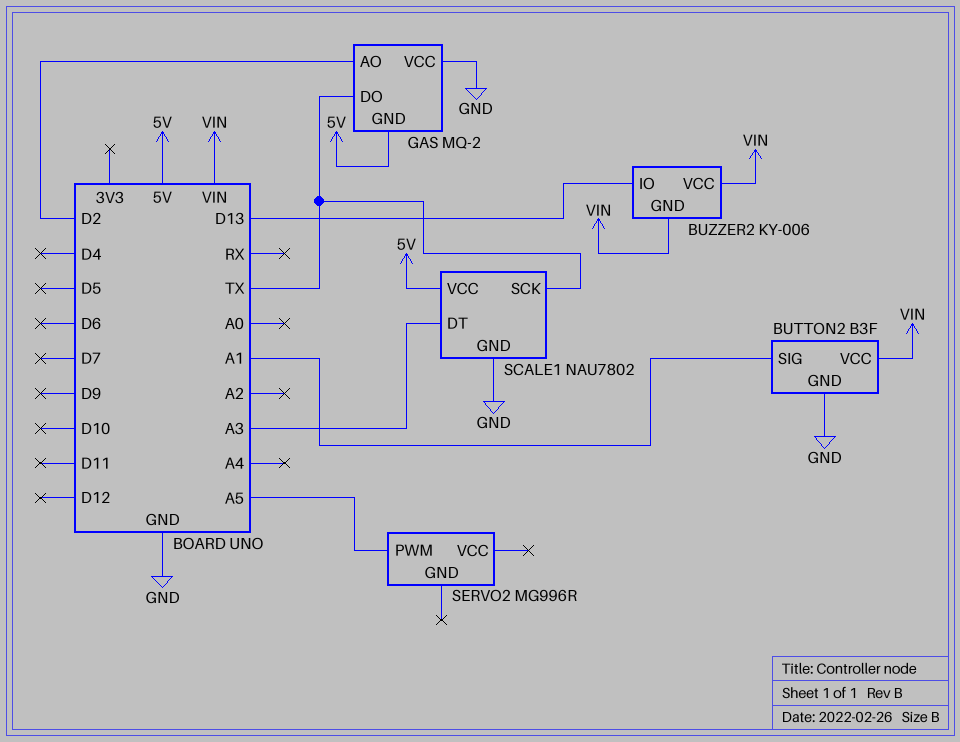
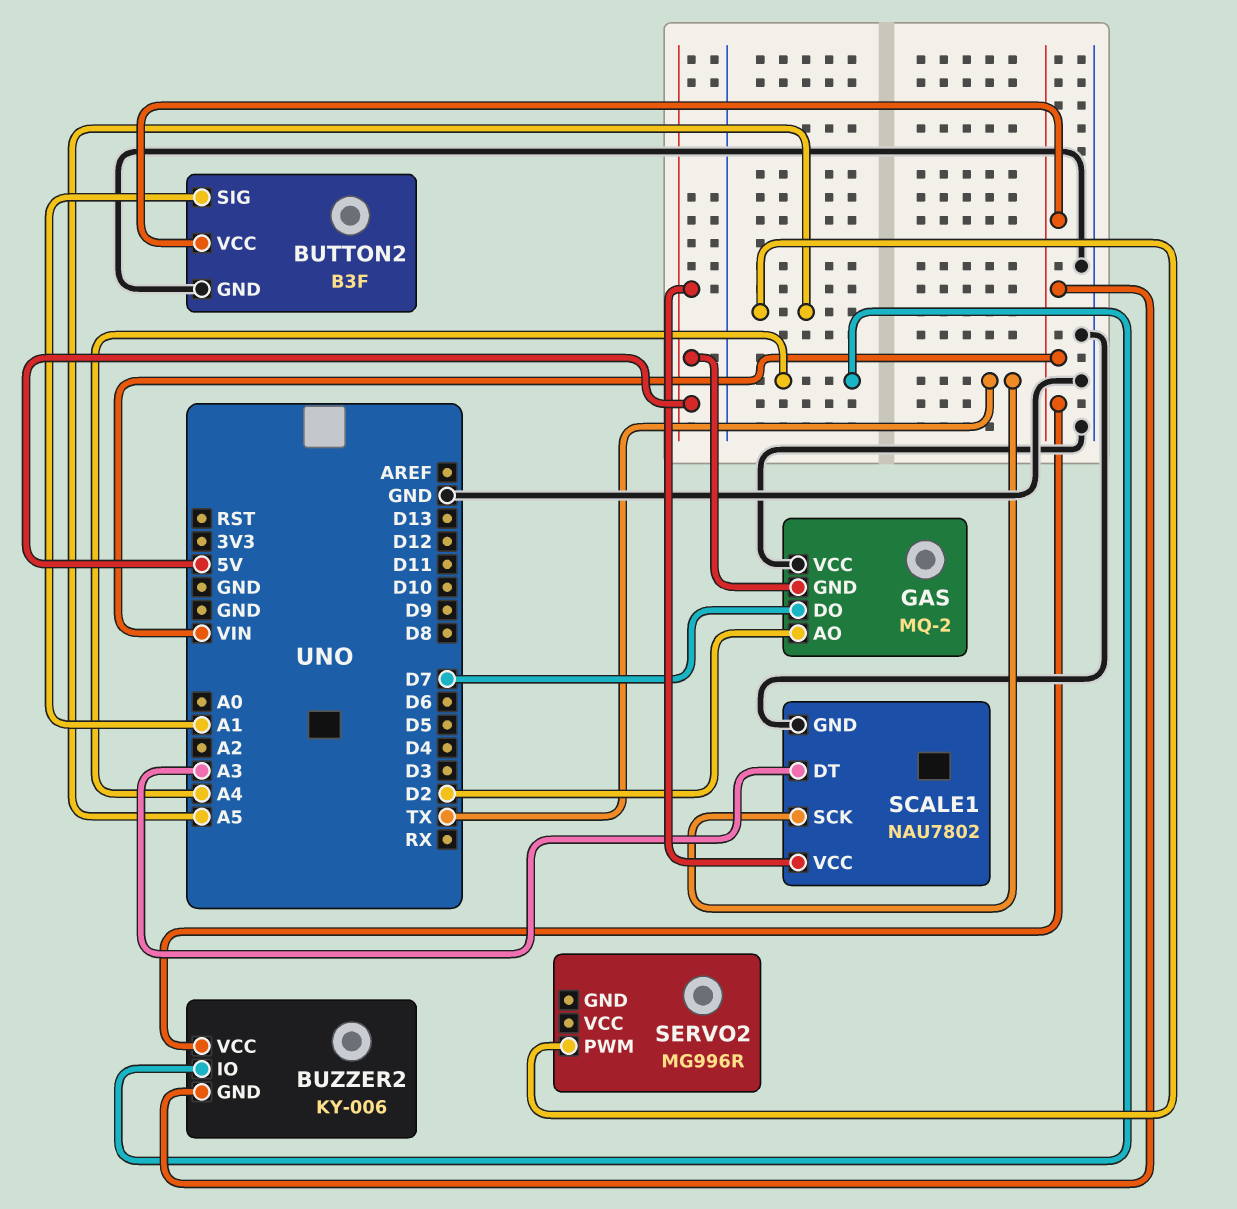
BUZZER2 pin IO: D13 -> A4
GAS pin DO: TX -> D7

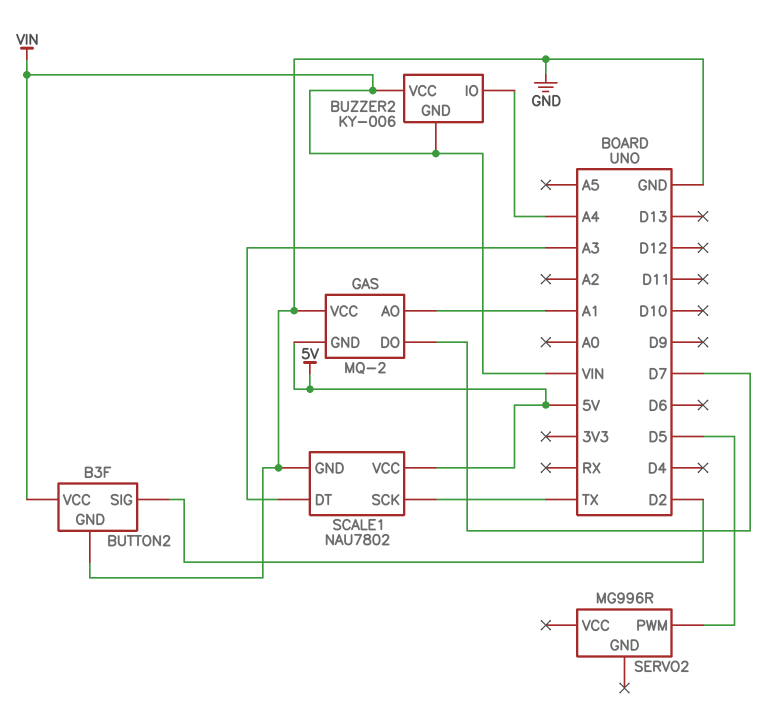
BUTTON2 pin SIG: A1 -> D2
GAS pin AO: D2 -> A1
SERVO2 pin PWM: A5 -> D5

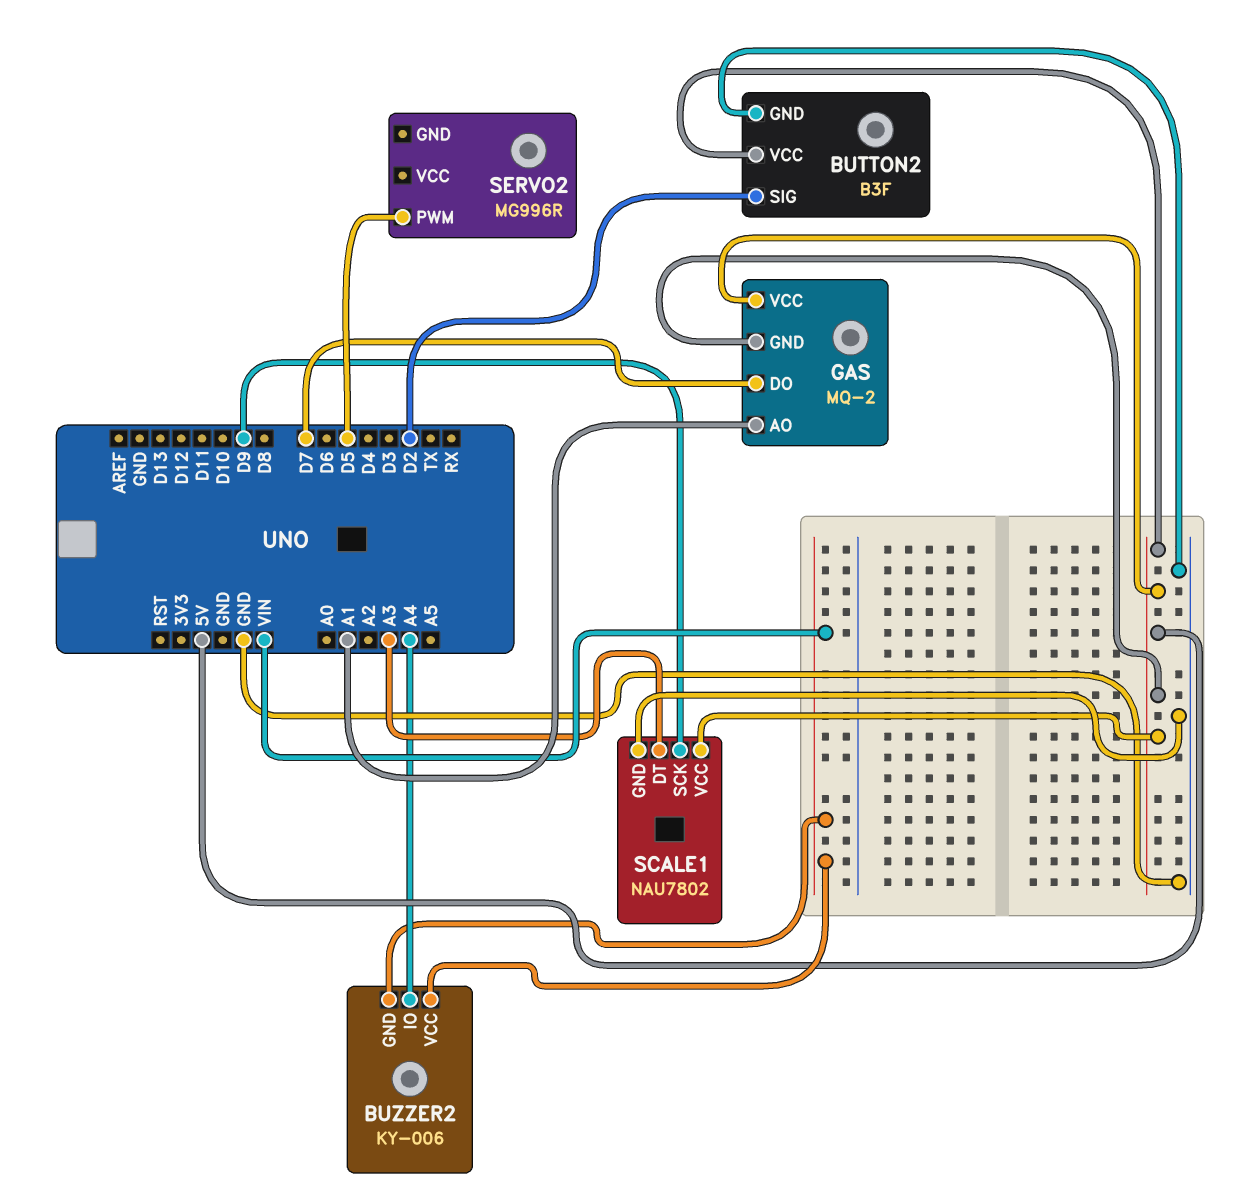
BUTTON2 pin VCC: VIN -> 5V
GAS pin VCC: GND -> 5V
SCALE1 pin SCK: TX -> D9

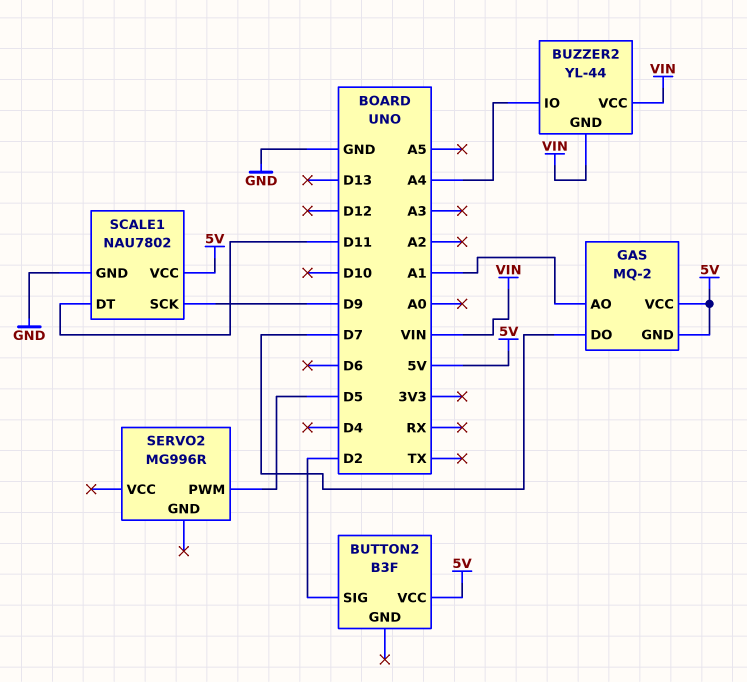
BUTTON2 pin GND: GND -> none
BUZZER2: KY-006 -> YL-44
SCALE1 pin DT: A3 -> D11

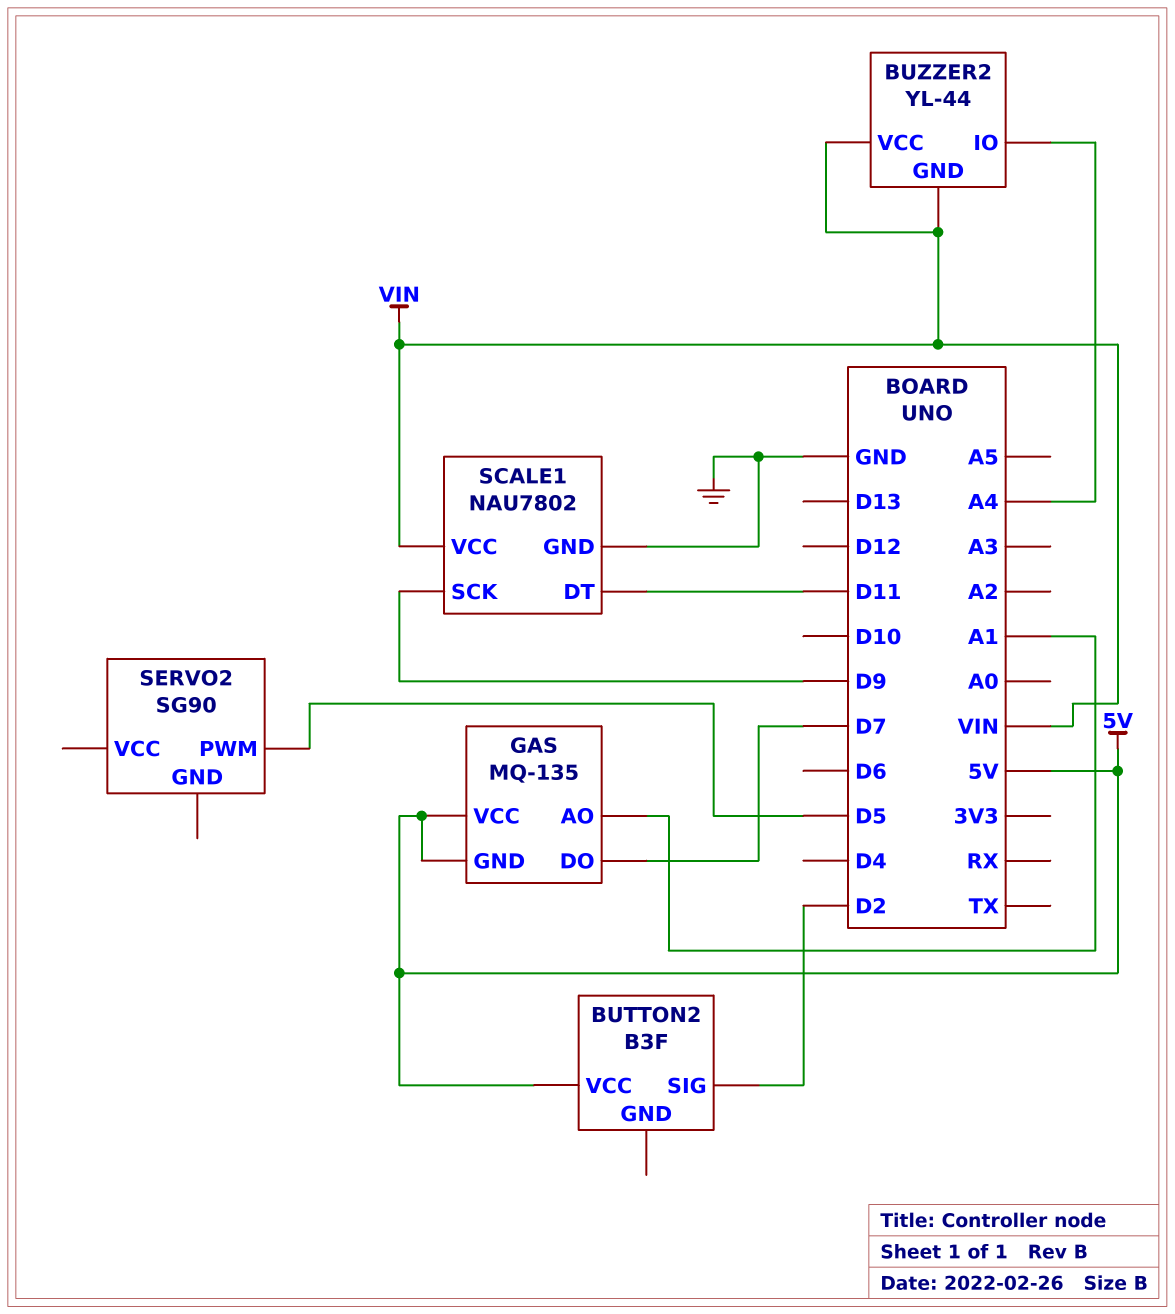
GAS: MQ-2 -> MQ-135
SCALE1 pin VCC: 5V -> VIN
SERVO2: MG996R -> SG90

